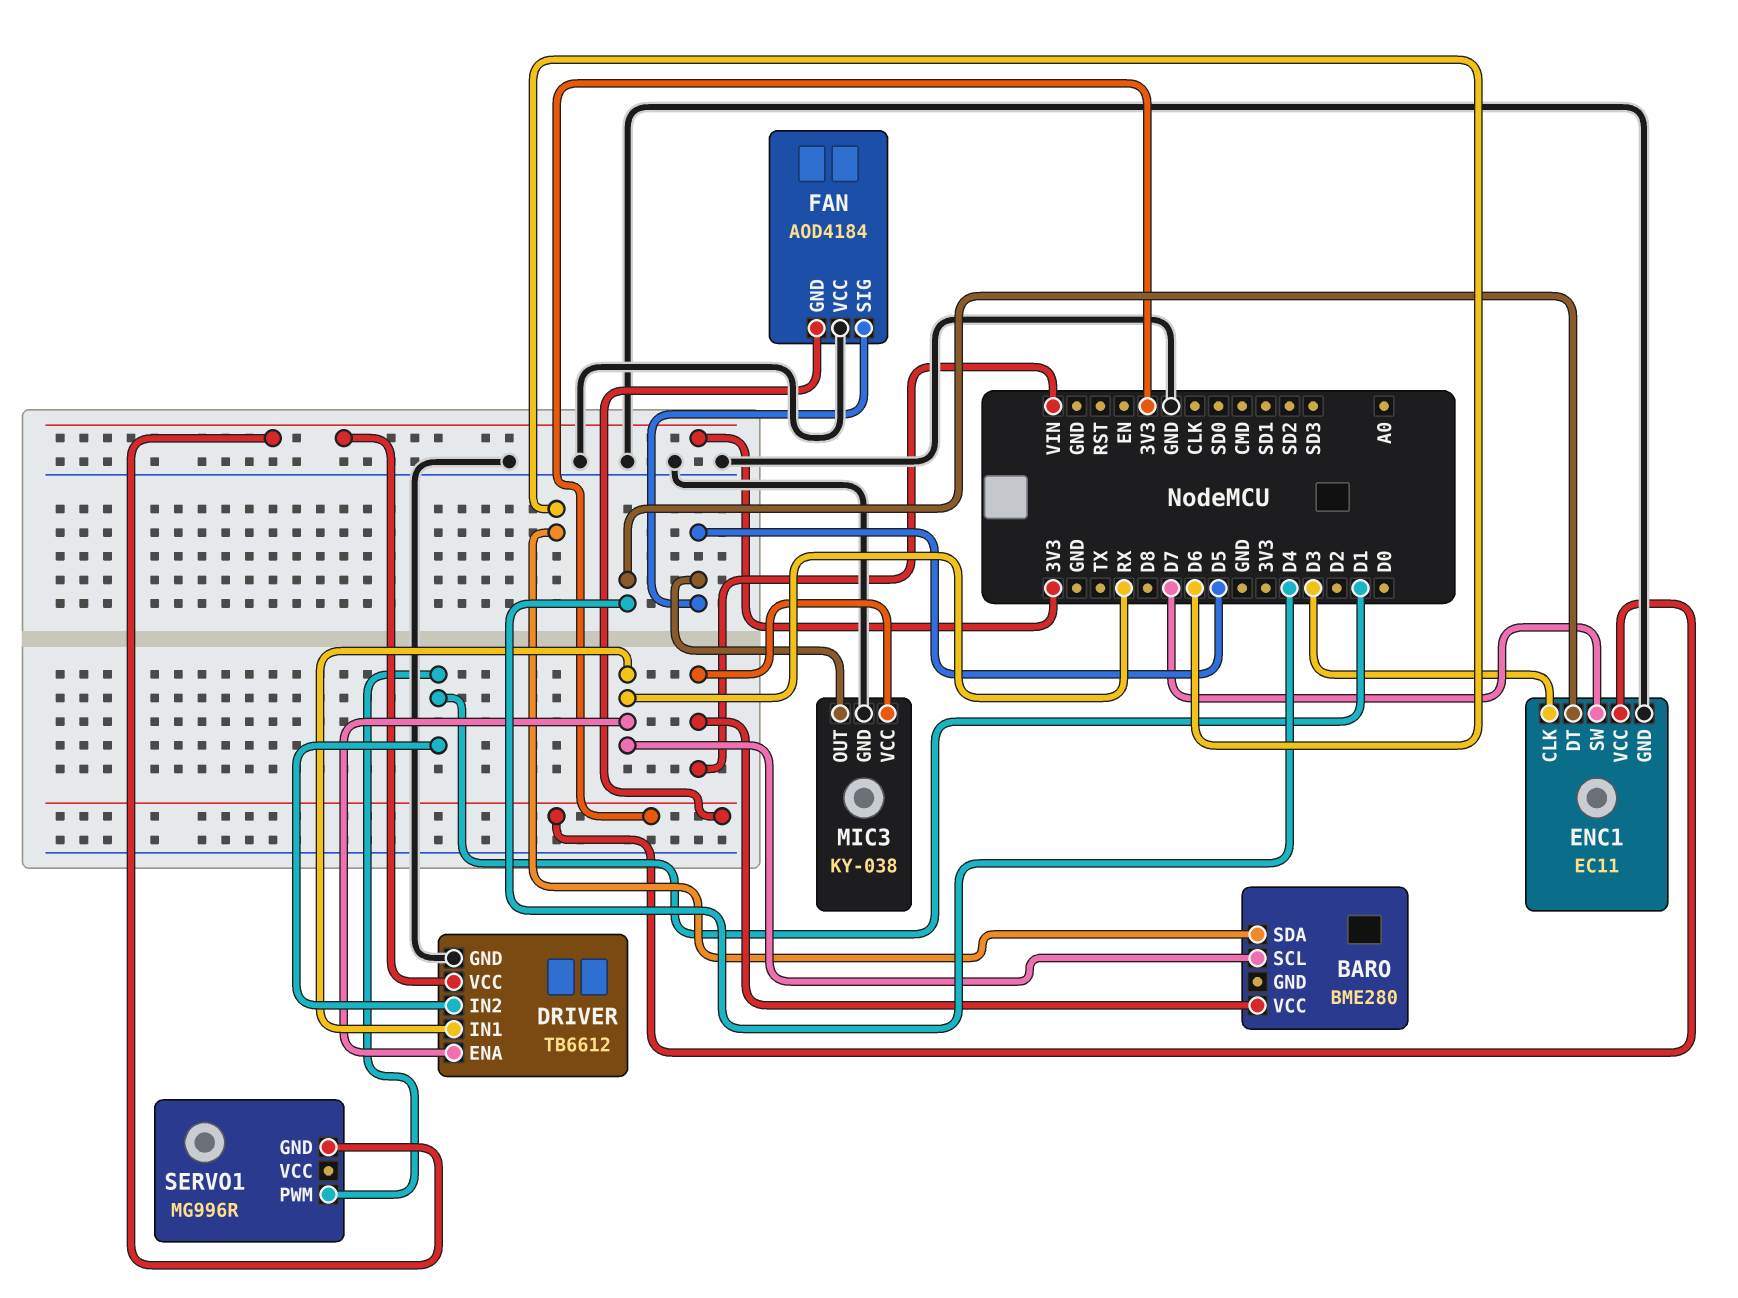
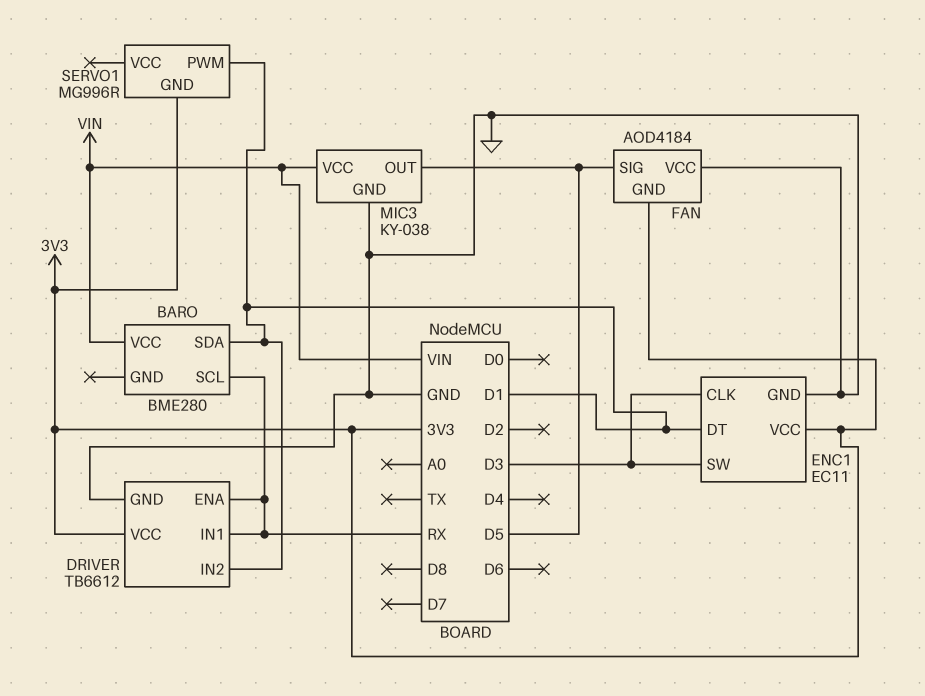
BARO pin SDA: D6 -> D1
ENC1 pin DT: D4 -> D1
ENC1 pin SW: D7 -> D3

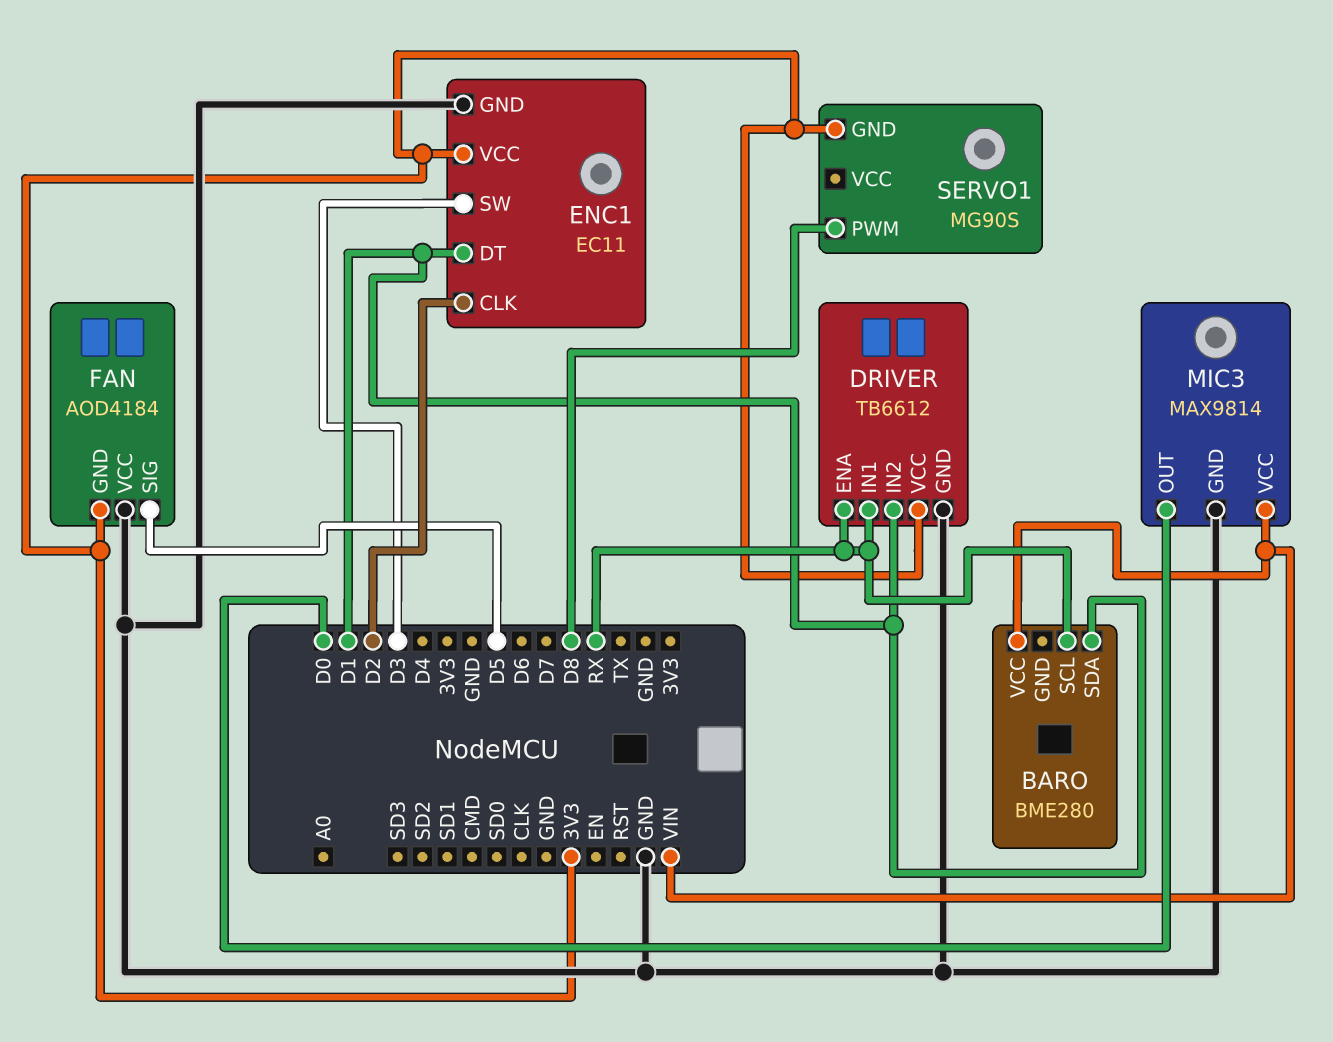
ENC1 pin CLK: D3 -> D2
MIC3: KY-038 -> MAX9814
MIC3 pin OUT: D5 -> D0
SERVO1: MG996R -> MG90S
SERVO1 pin PWM: D1 -> D8

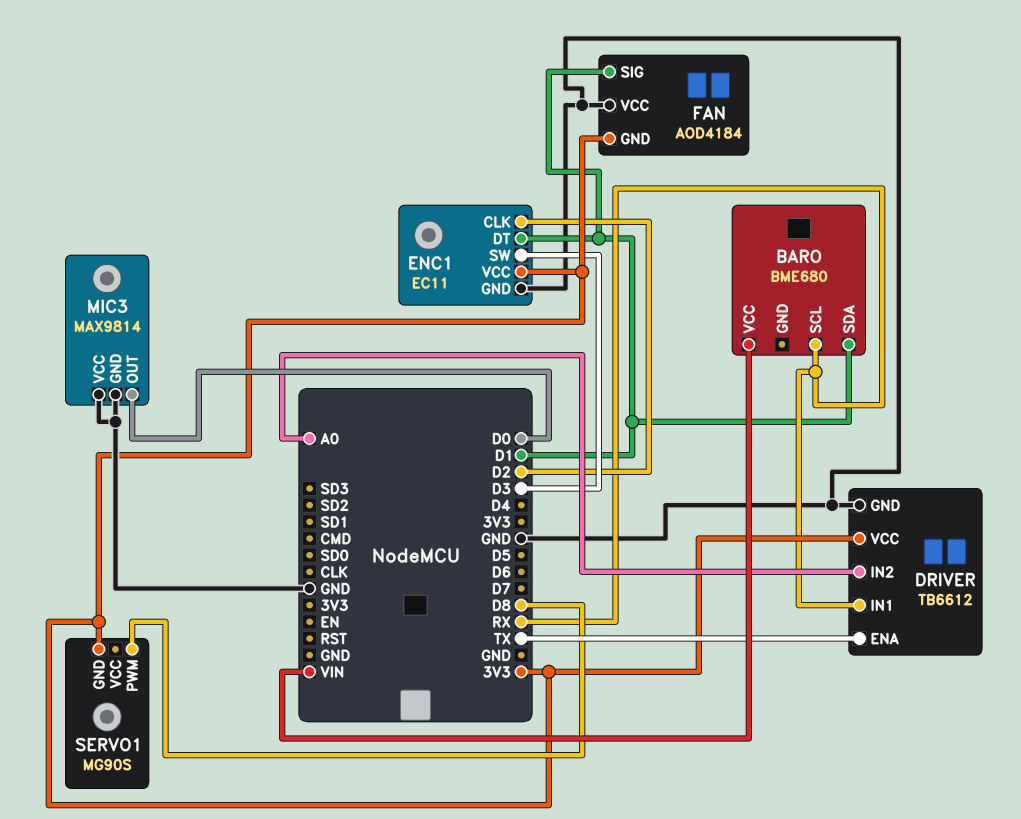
BARO: BME280 -> BME680
DRIVER pin ENA: RX -> TX
DRIVER pin IN2: D1 -> A0
FAN pin SIG: D5 -> D1
MIC3 pin VCC: VIN -> GND

